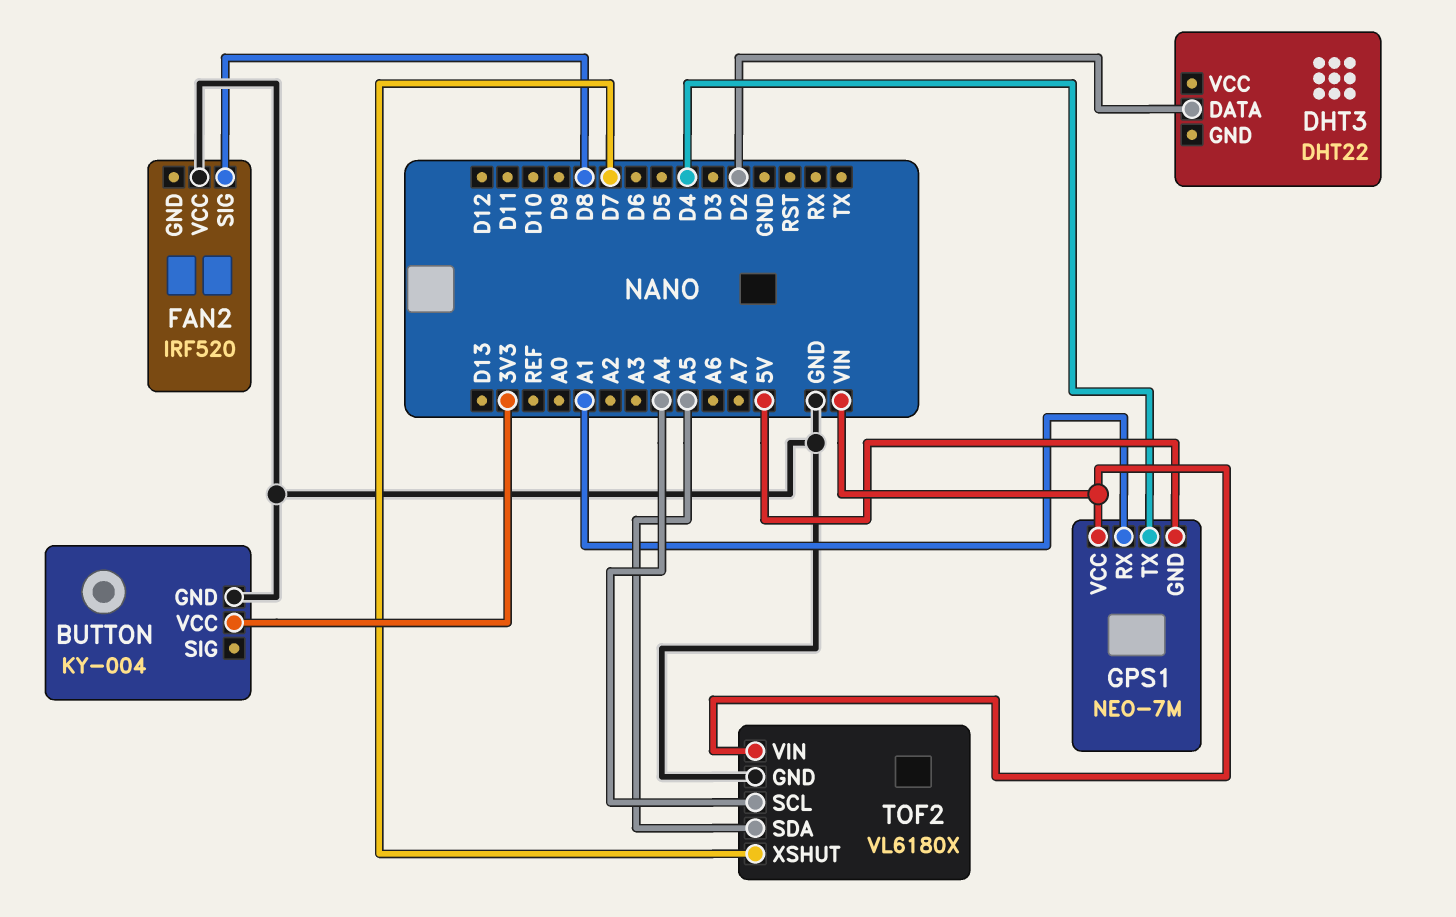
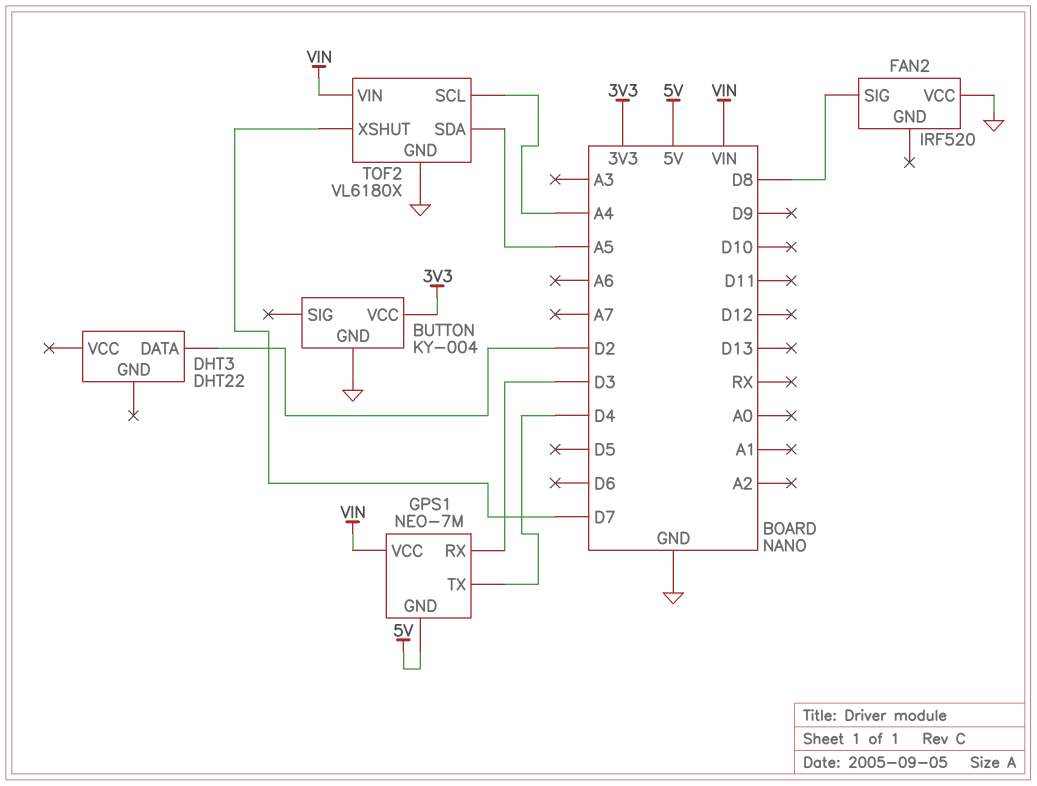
GPS1 pin RX: A1 -> D3

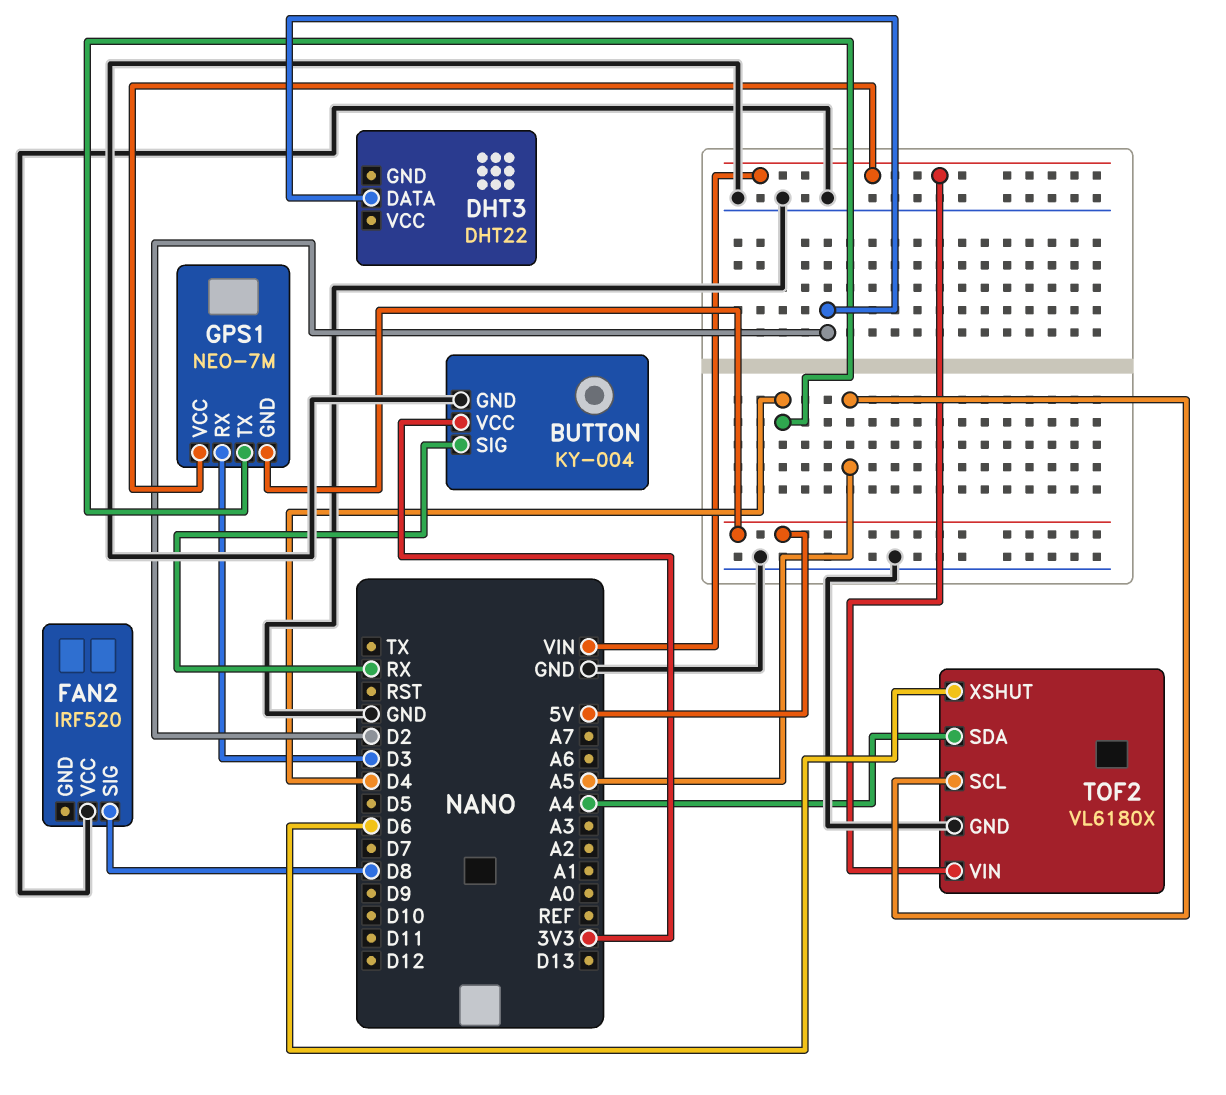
BUTTON pin SIG: none -> RX
TOF2 pin SCL: A4 -> A5
TOF2 pin SDA: A5 -> A4
TOF2 pin XSHUT: D7 -> D6

